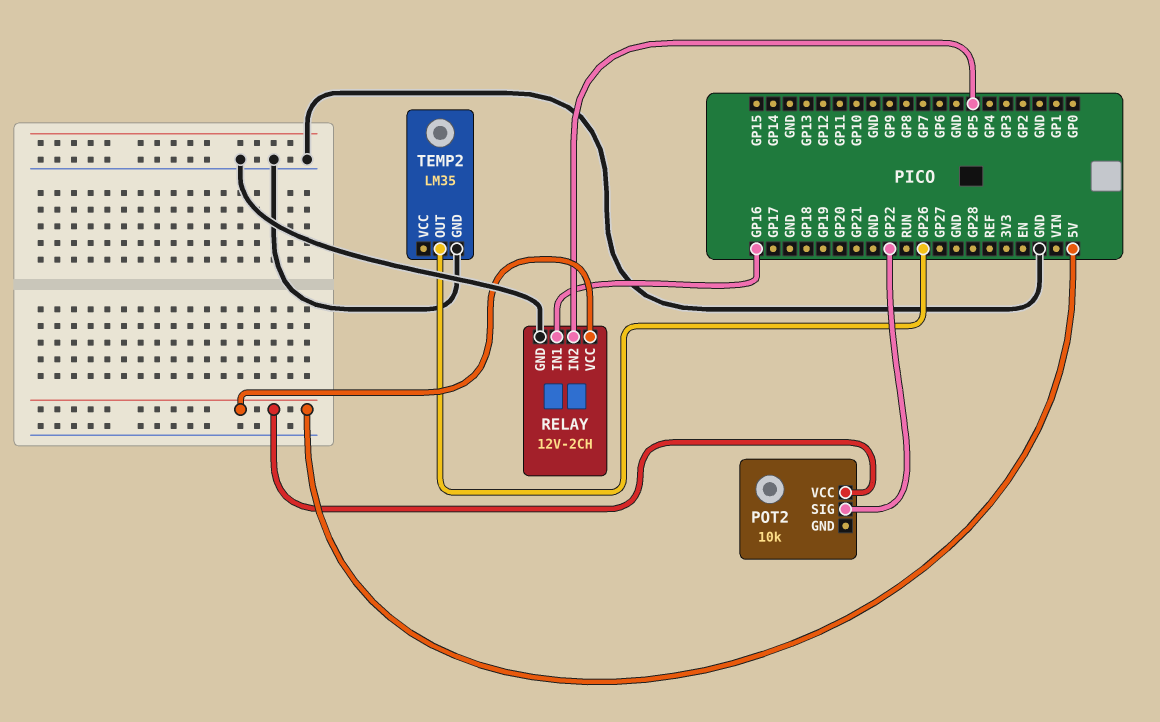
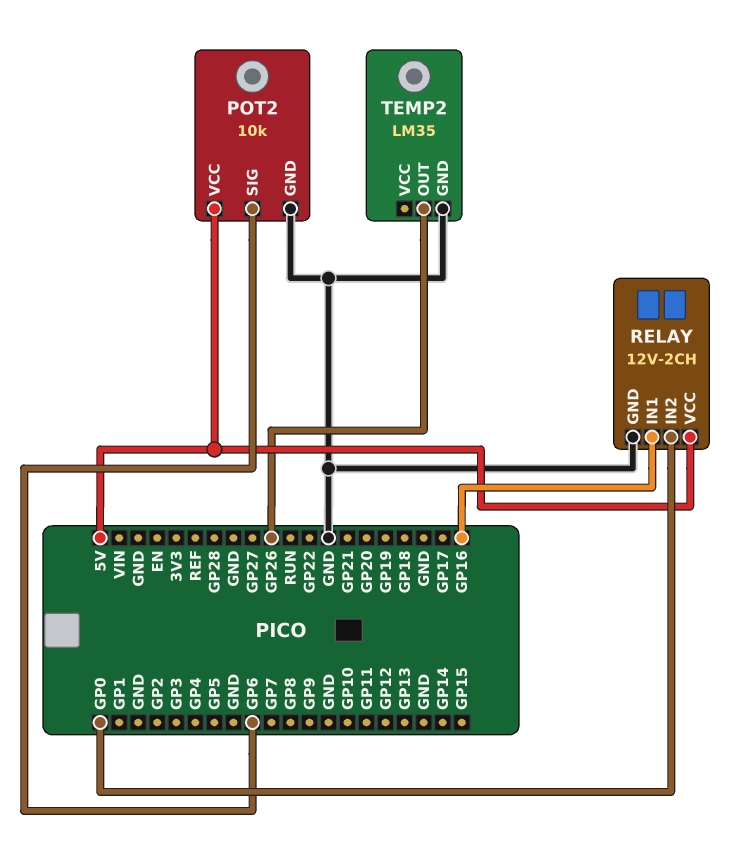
POT2 pin GND: none -> GND
POT2 pin SIG: GP22 -> GP6
RELAY pin IN2: GP5 -> GP0

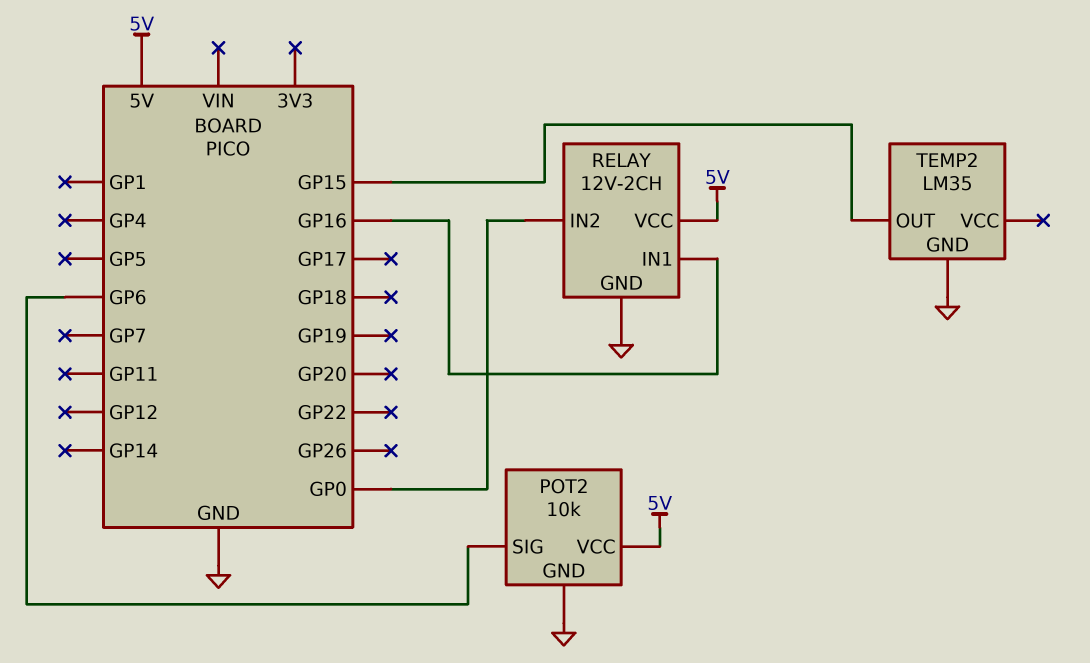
TEMP2 pin OUT: GP26 -> GP15

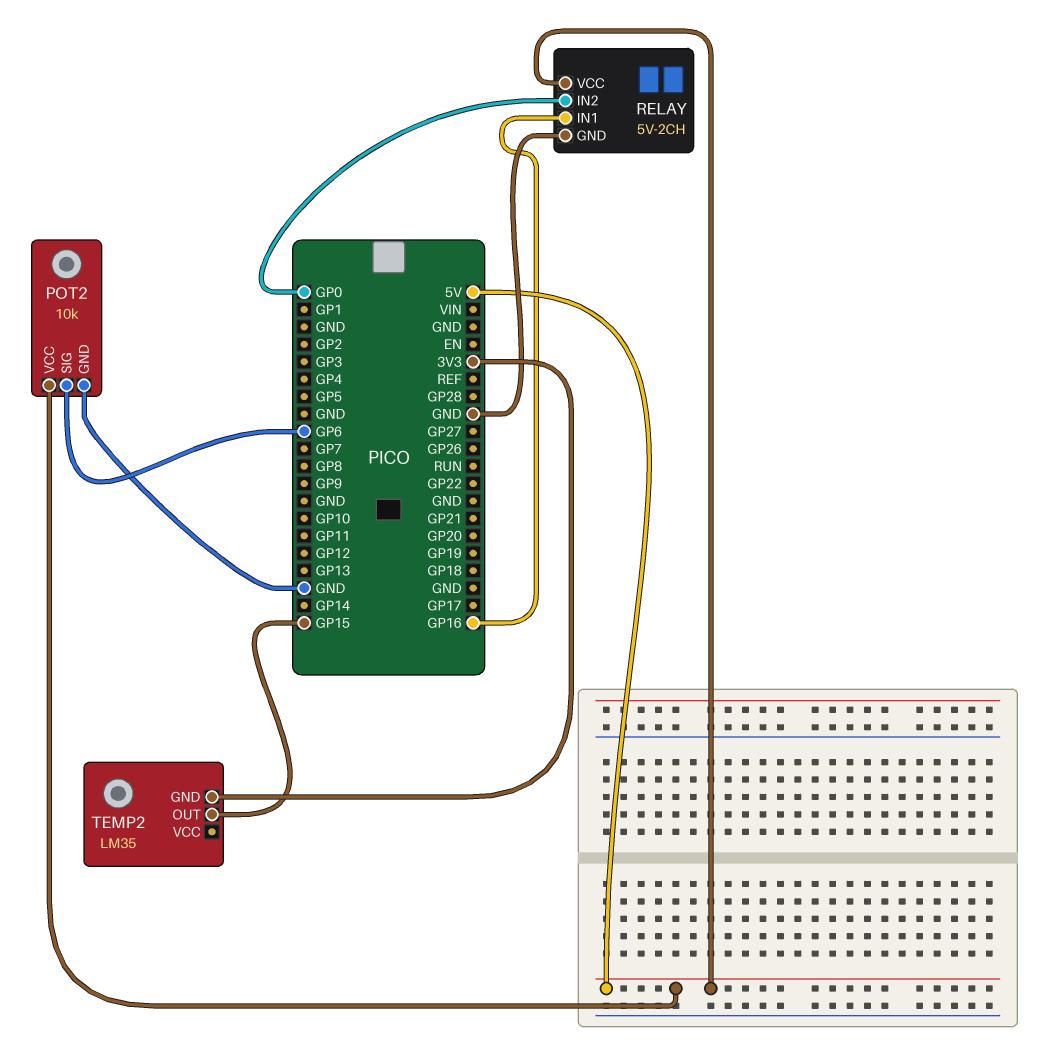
RELAY: 12V-2CH -> 5V-2CH
TEMP2 pin GND: GND -> 3V3

